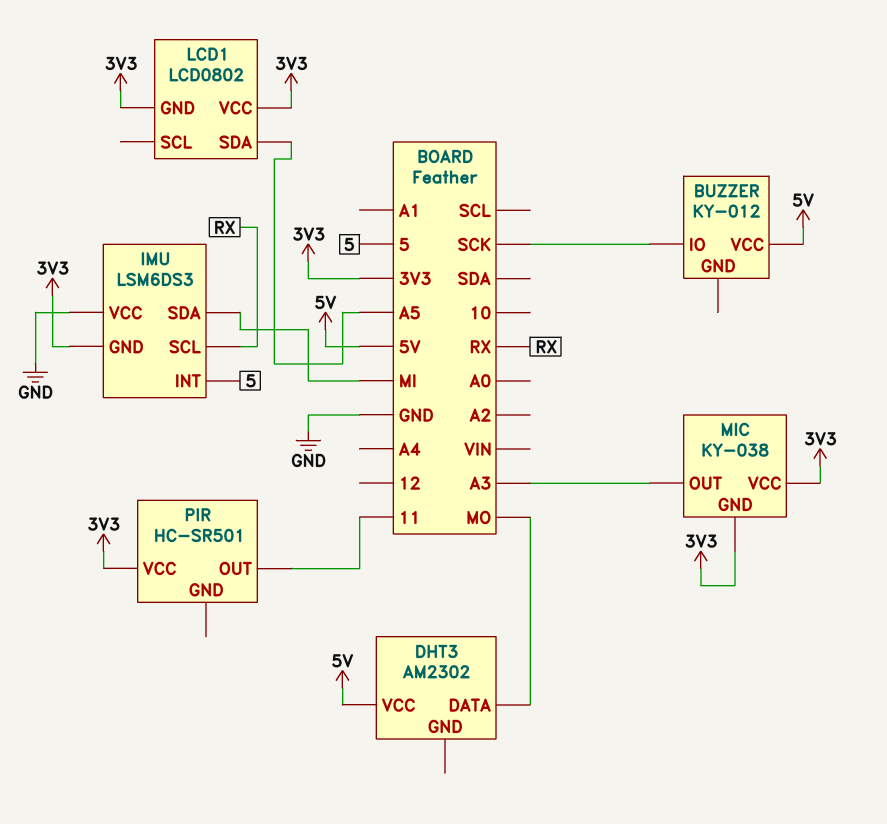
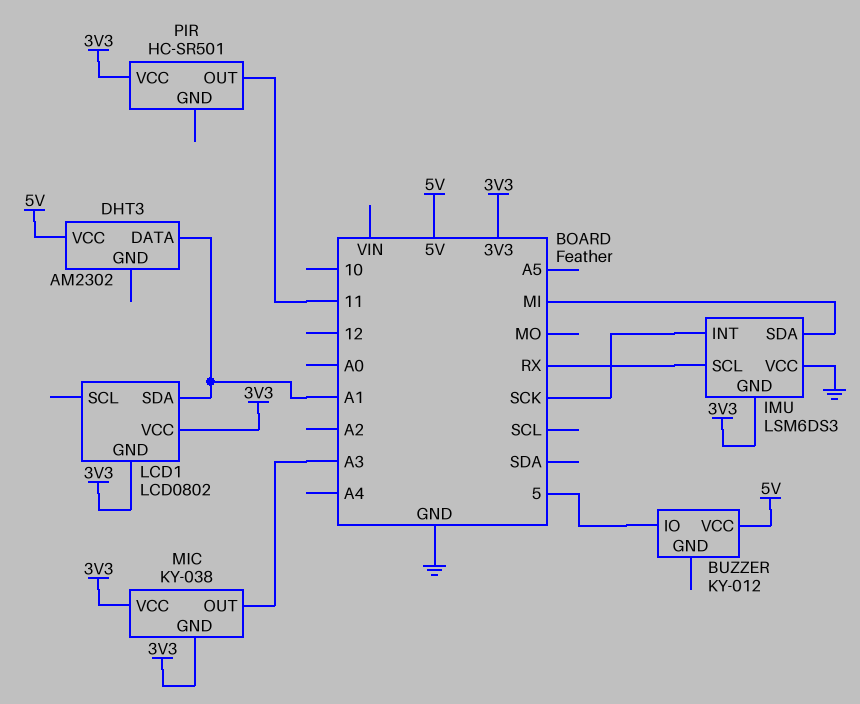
BUZZER pin IO: SCK -> 5
DHT3 pin DATA: MO -> A1
IMU pin INT: 5 -> SCK
LCD1 pin SDA: A5 -> A1

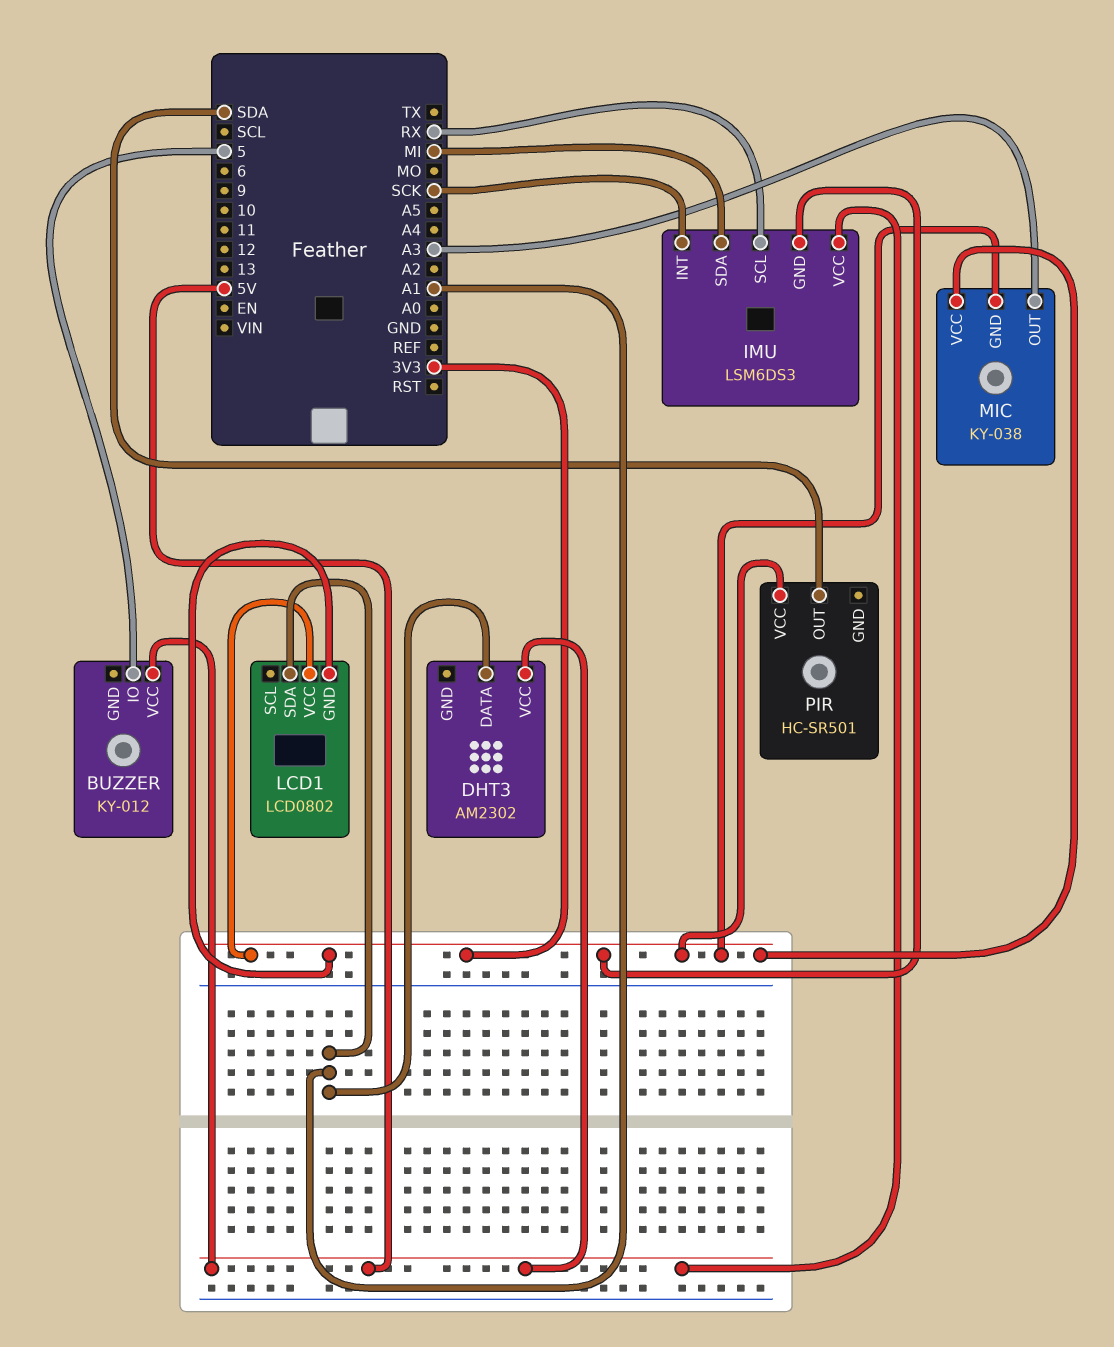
IMU pin VCC: GND -> 5V
PIR pin OUT: 11 -> SDA

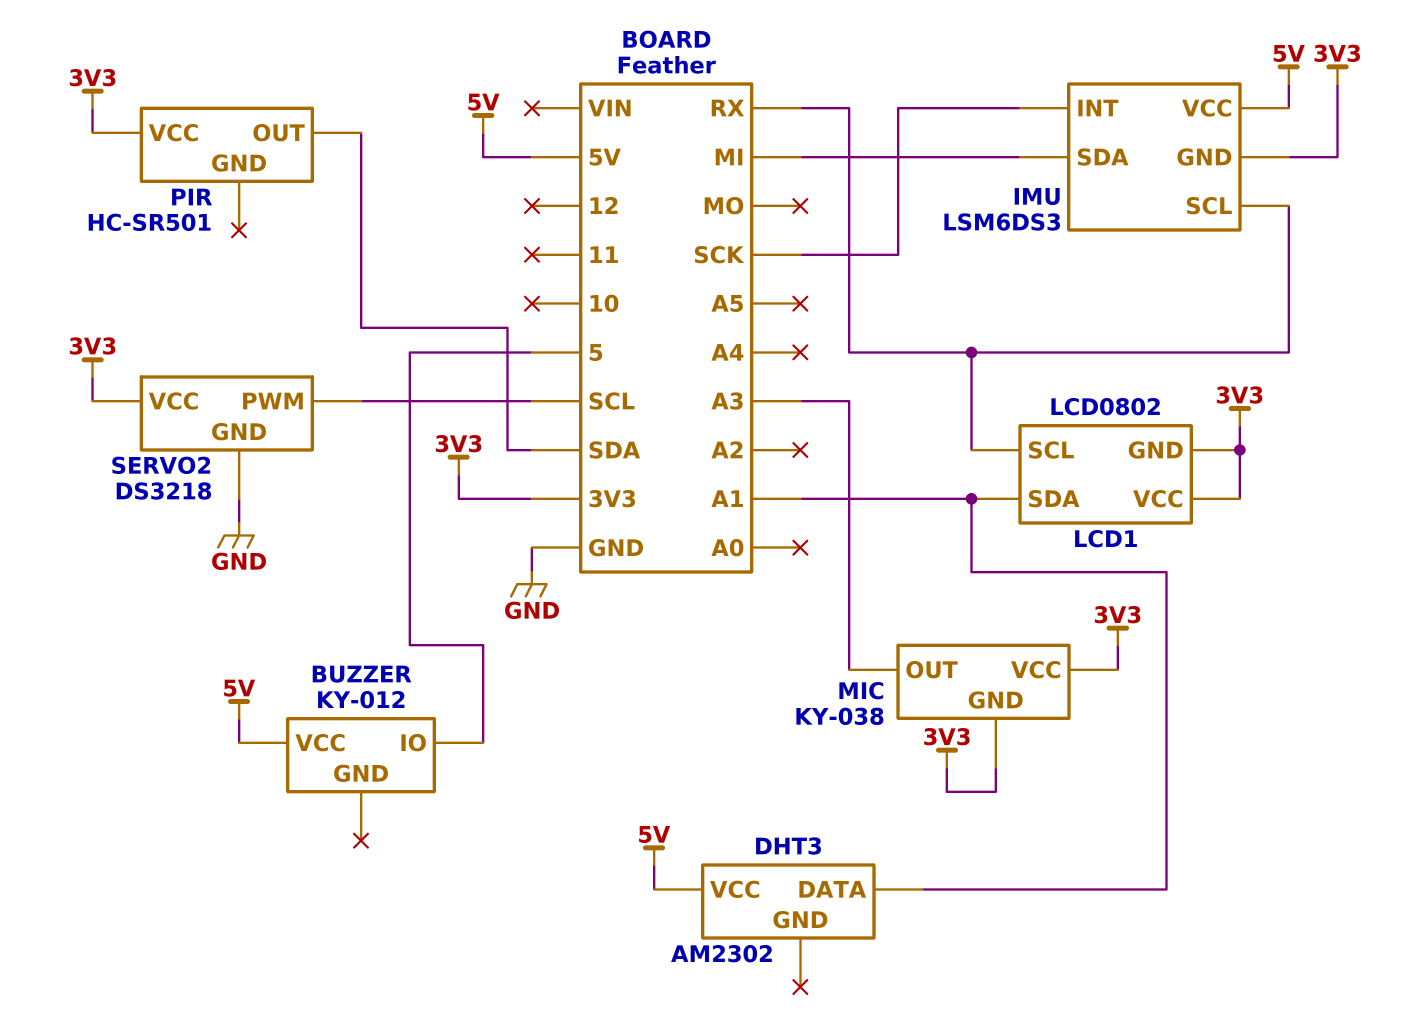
LCD1 pin SCL: none -> RX
SERVO2: none -> DS3218
SERVO2 pin GND: none -> GND
SERVO2 pin PWM: none -> SCL
SERVO2 pin VCC: none -> 3V3

